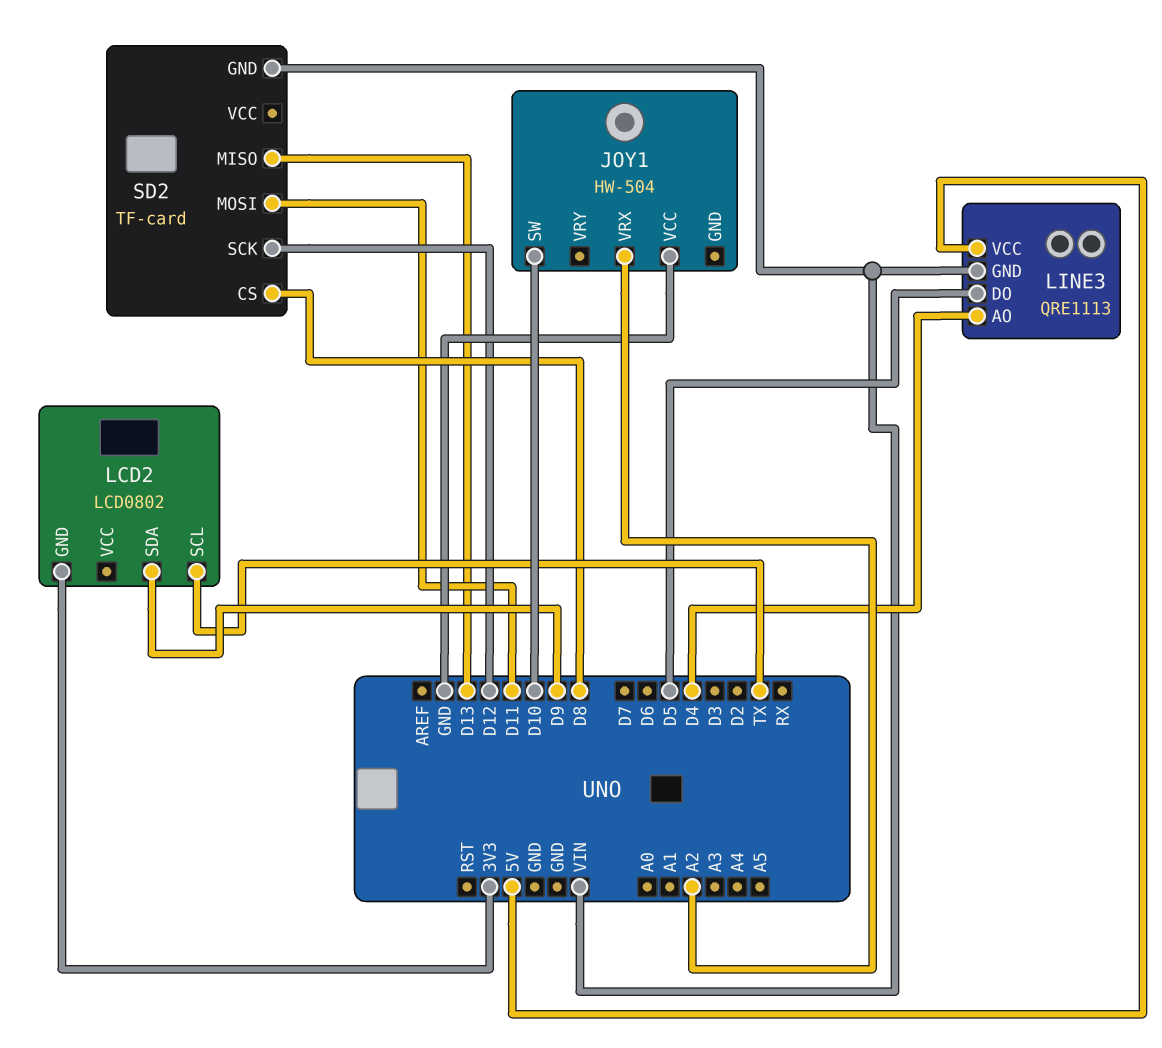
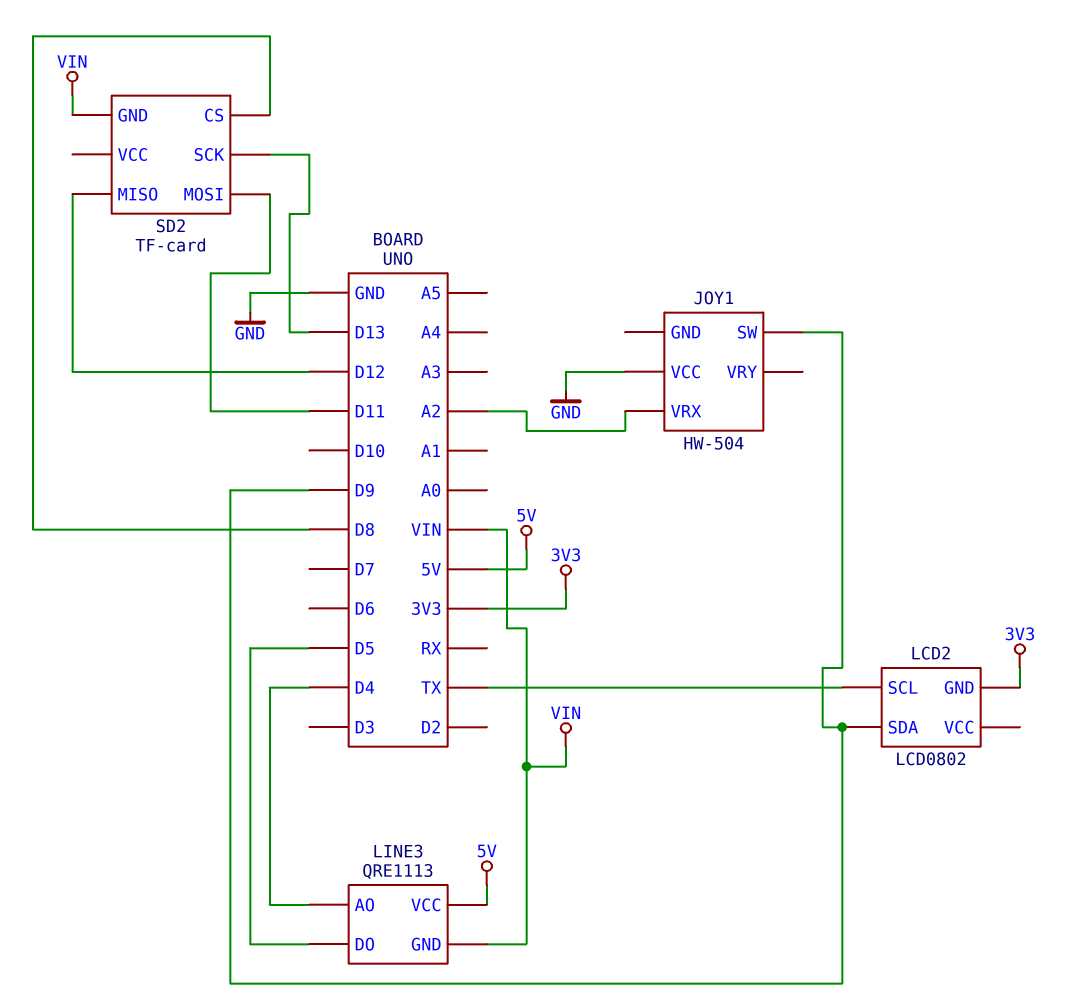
JOY1 pin SW: D10 -> D9
SD2 pin MISO: D13 -> D12
SD2 pin SCK: D12 -> D13

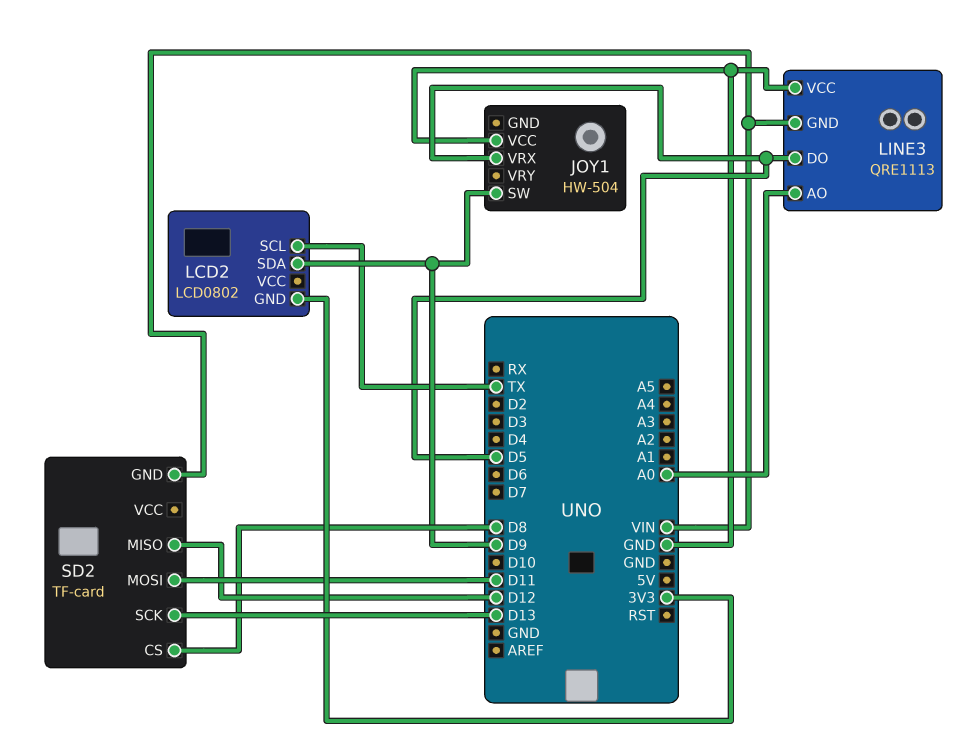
JOY1 pin VRX: A2 -> D5
LINE3 pin AO: D4 -> A0
LINE3 pin VCC: 5V -> GND

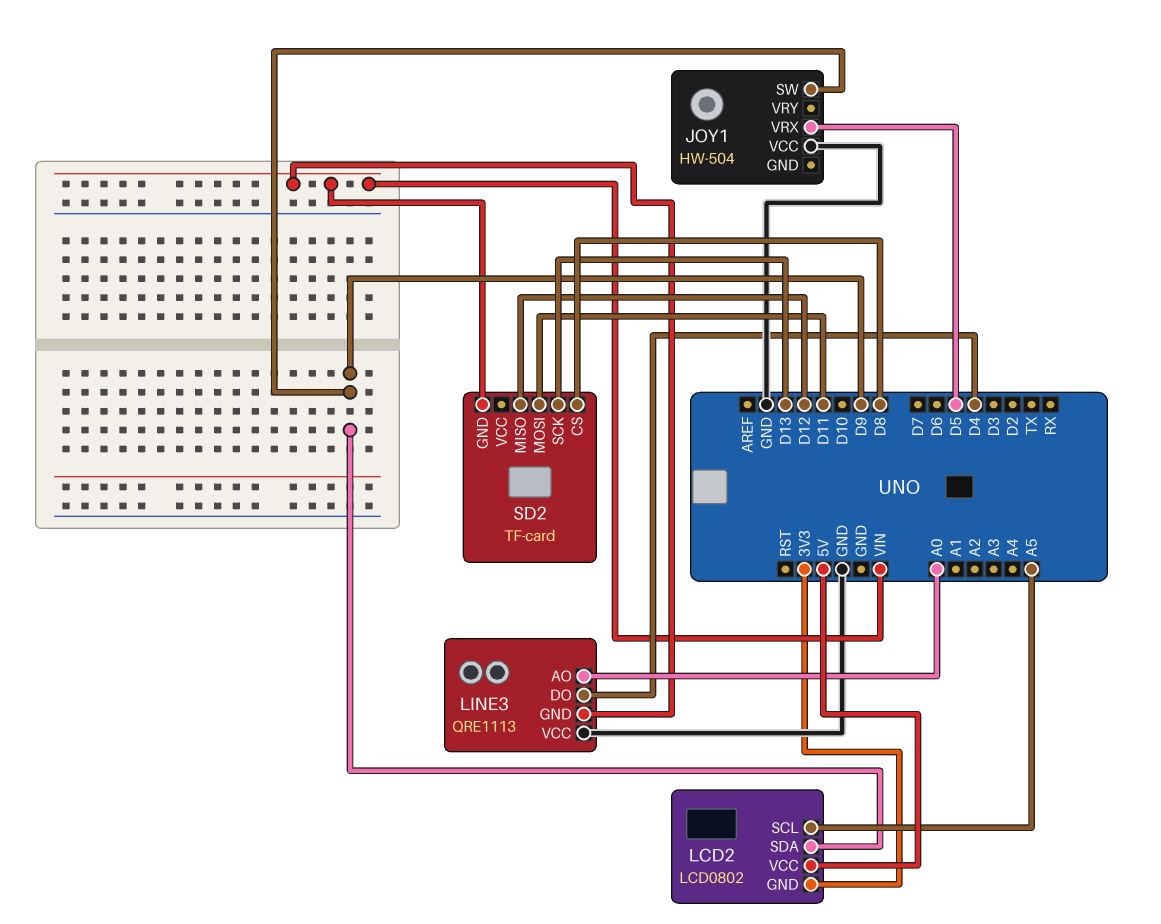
LCD2 pin SCL: TX -> A5
LCD2 pin VCC: none -> 5V
LINE3 pin DO: D5 -> D4

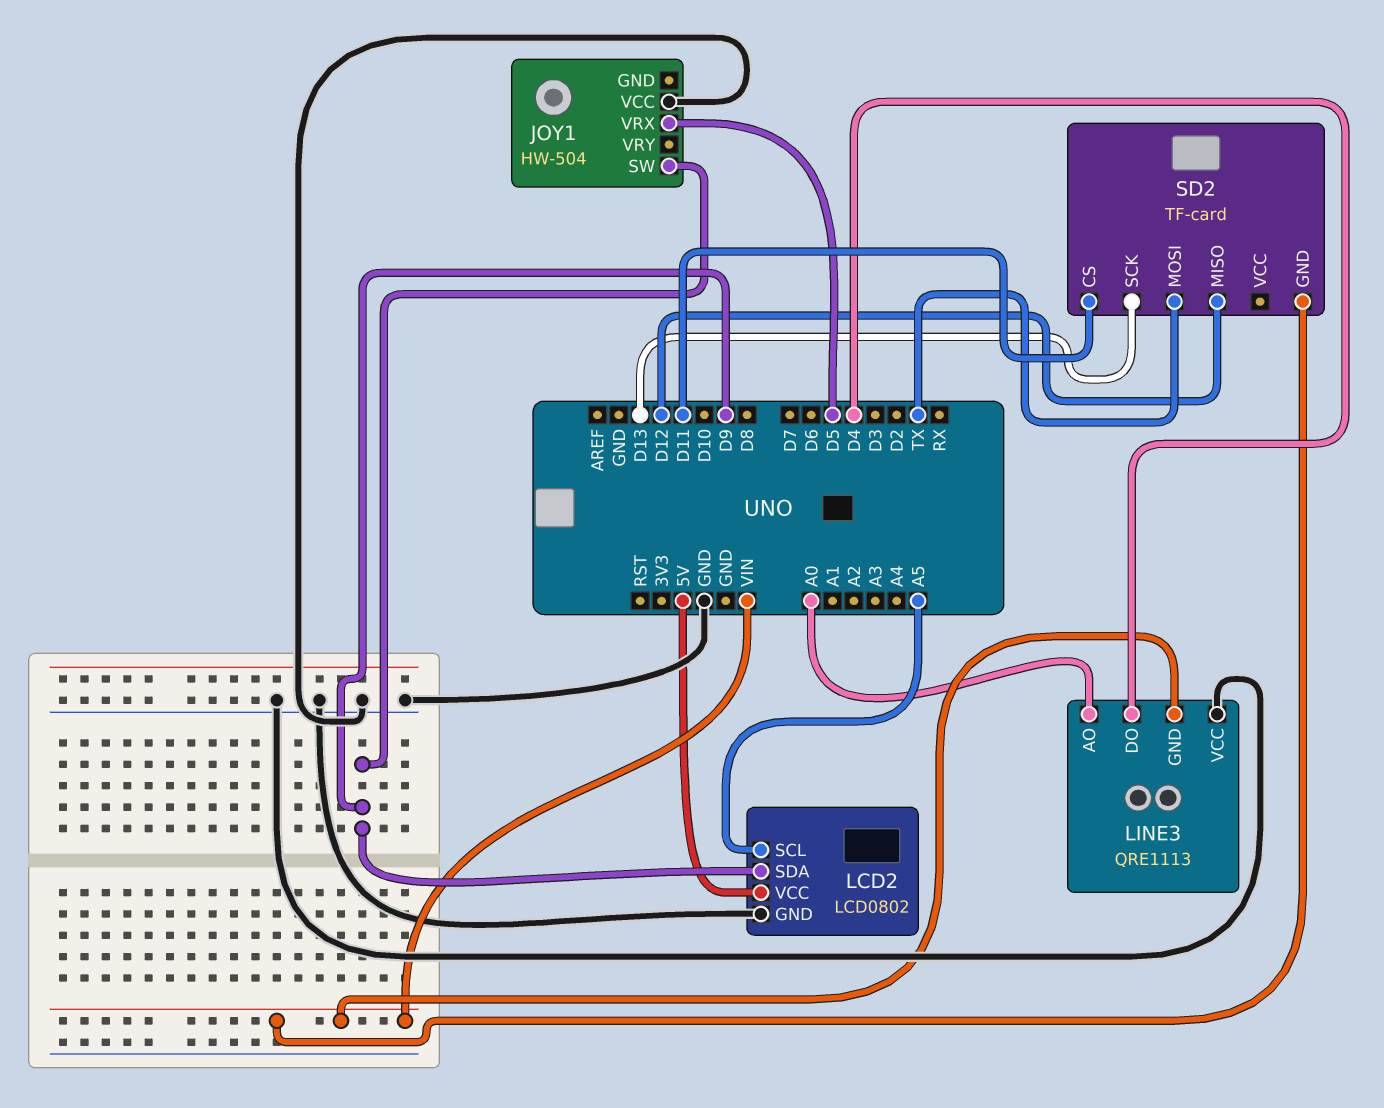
LCD2 pin GND: 3V3 -> GND
SD2 pin CS: D8 -> D11
SD2 pin MOSI: D11 -> TX

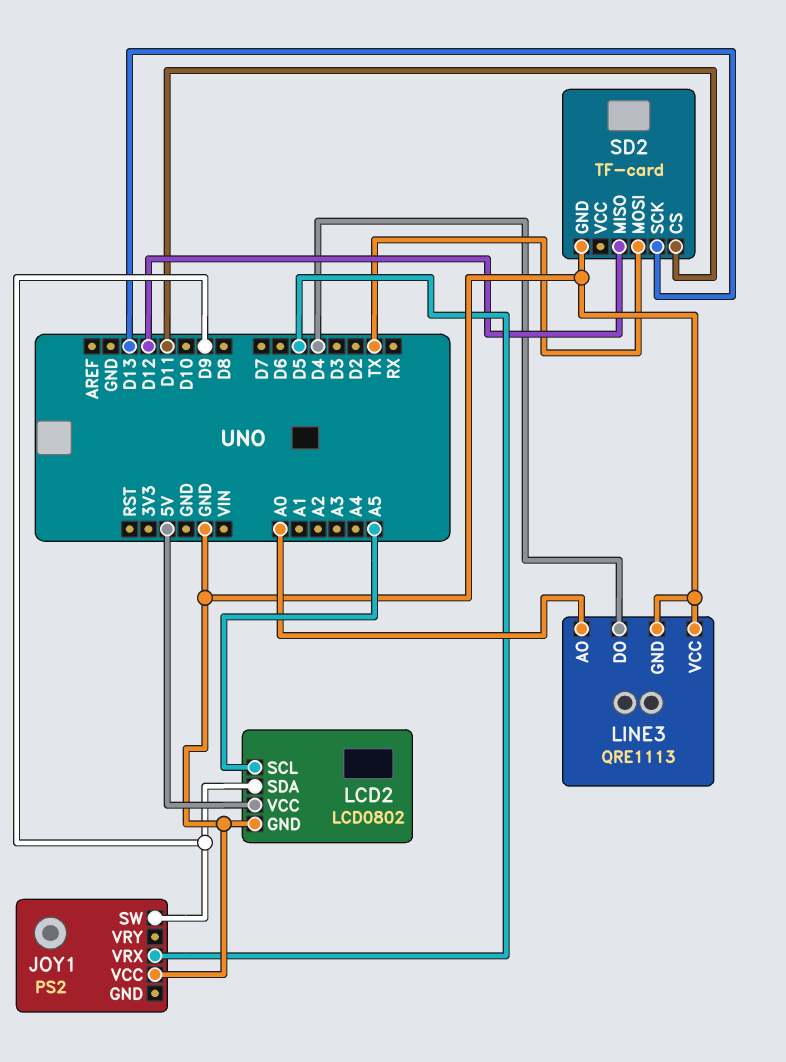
JOY1: HW-504 -> PS2
LINE3 pin GND: VIN -> GND
SD2 pin GND: VIN -> GND

